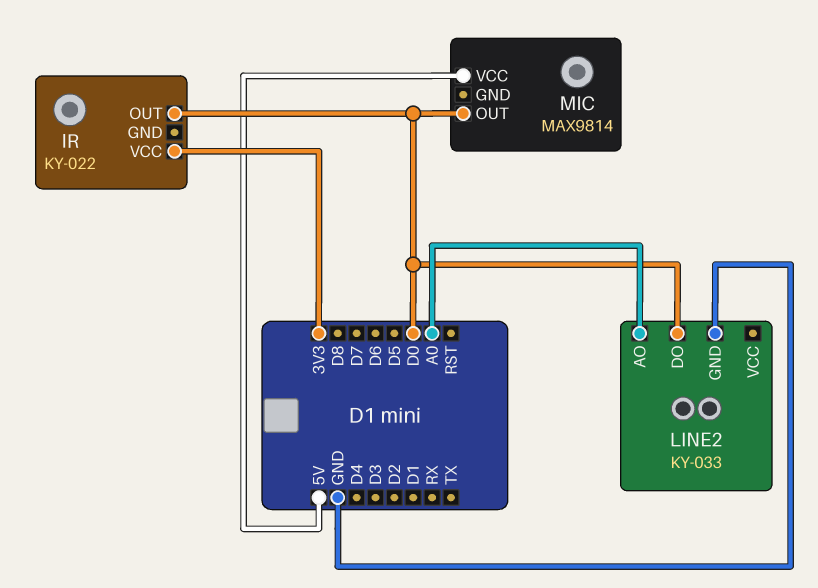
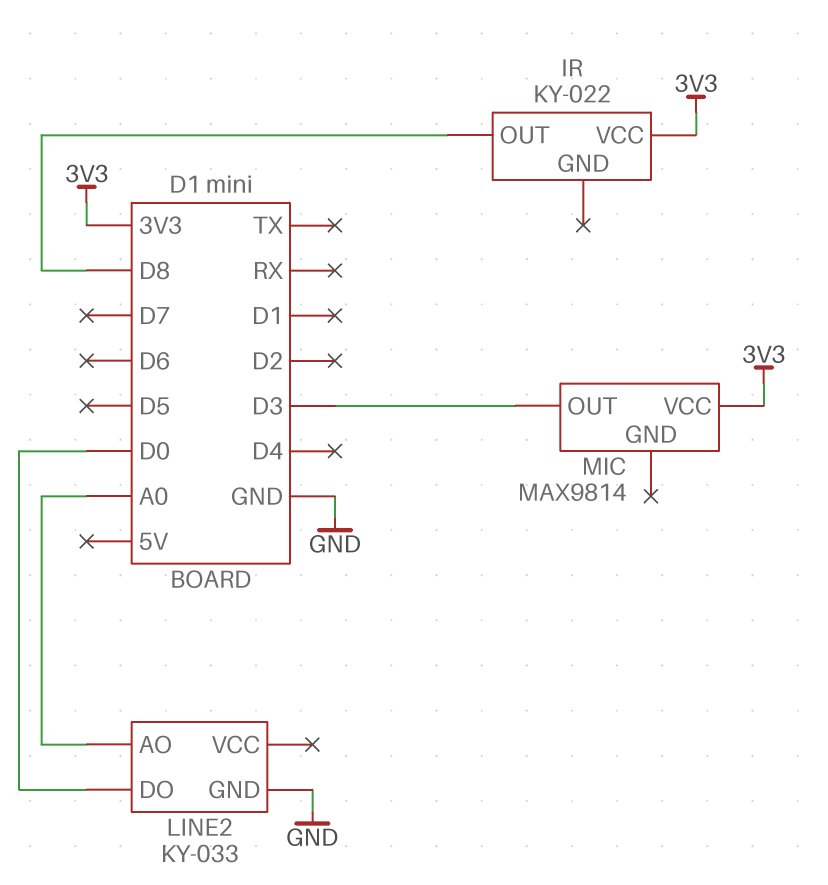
IR pin OUT: D0 -> D8
MIC pin OUT: D0 -> D3
MIC pin VCC: 5V -> 3V3

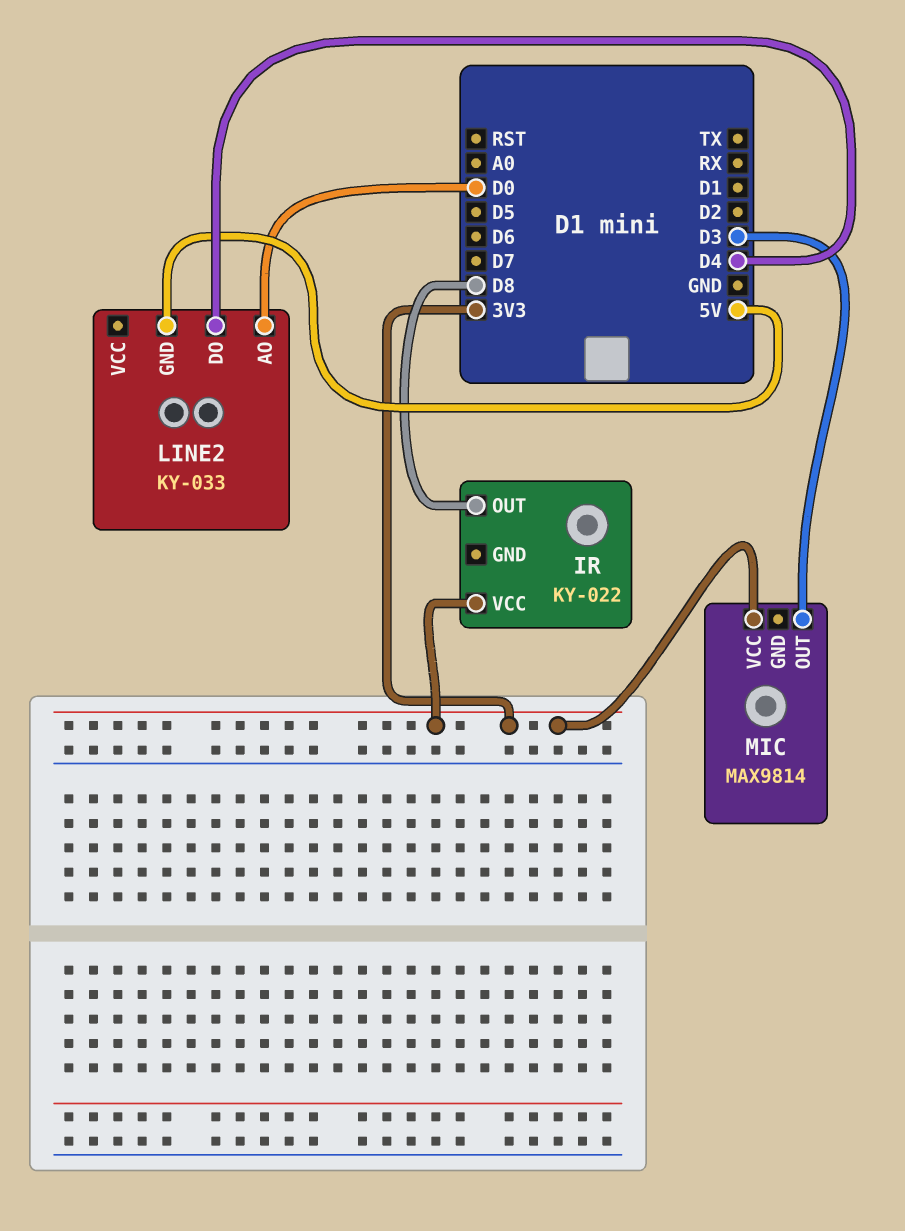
LINE2 pin AO: A0 -> D0
LINE2 pin DO: D0 -> D4
LINE2 pin GND: GND -> 5V

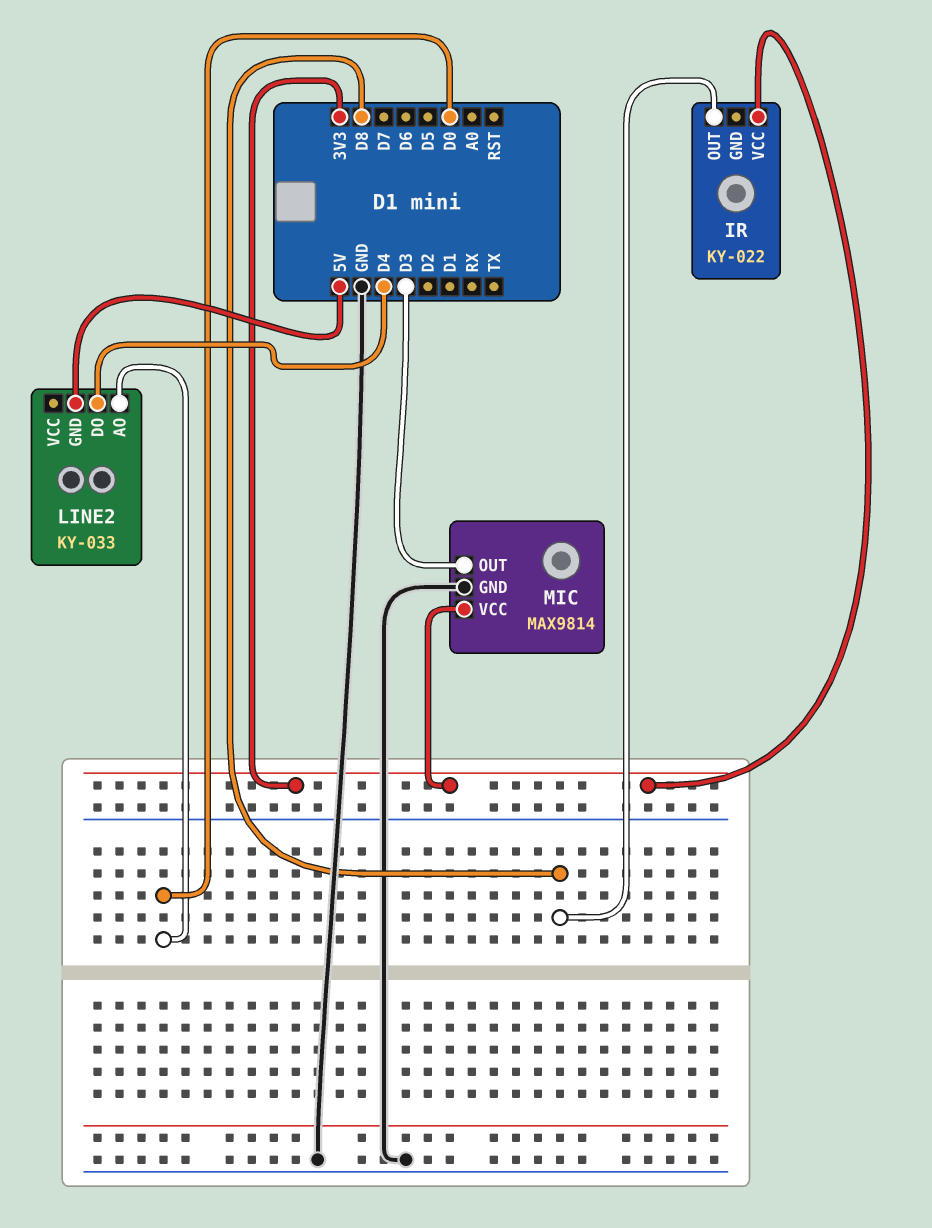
MIC pin GND: none -> GND

